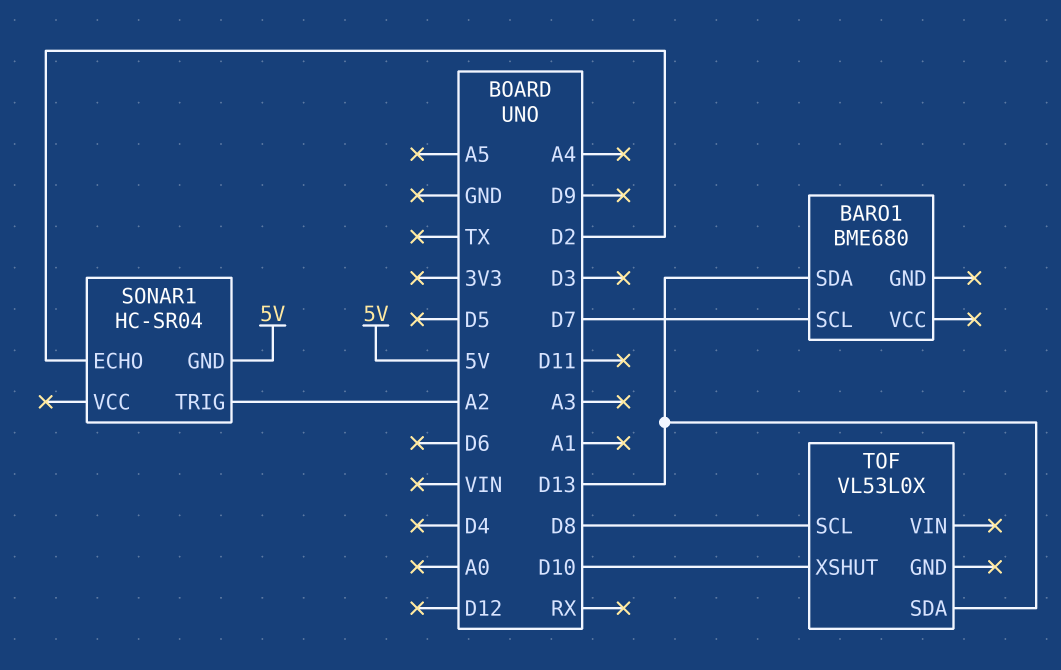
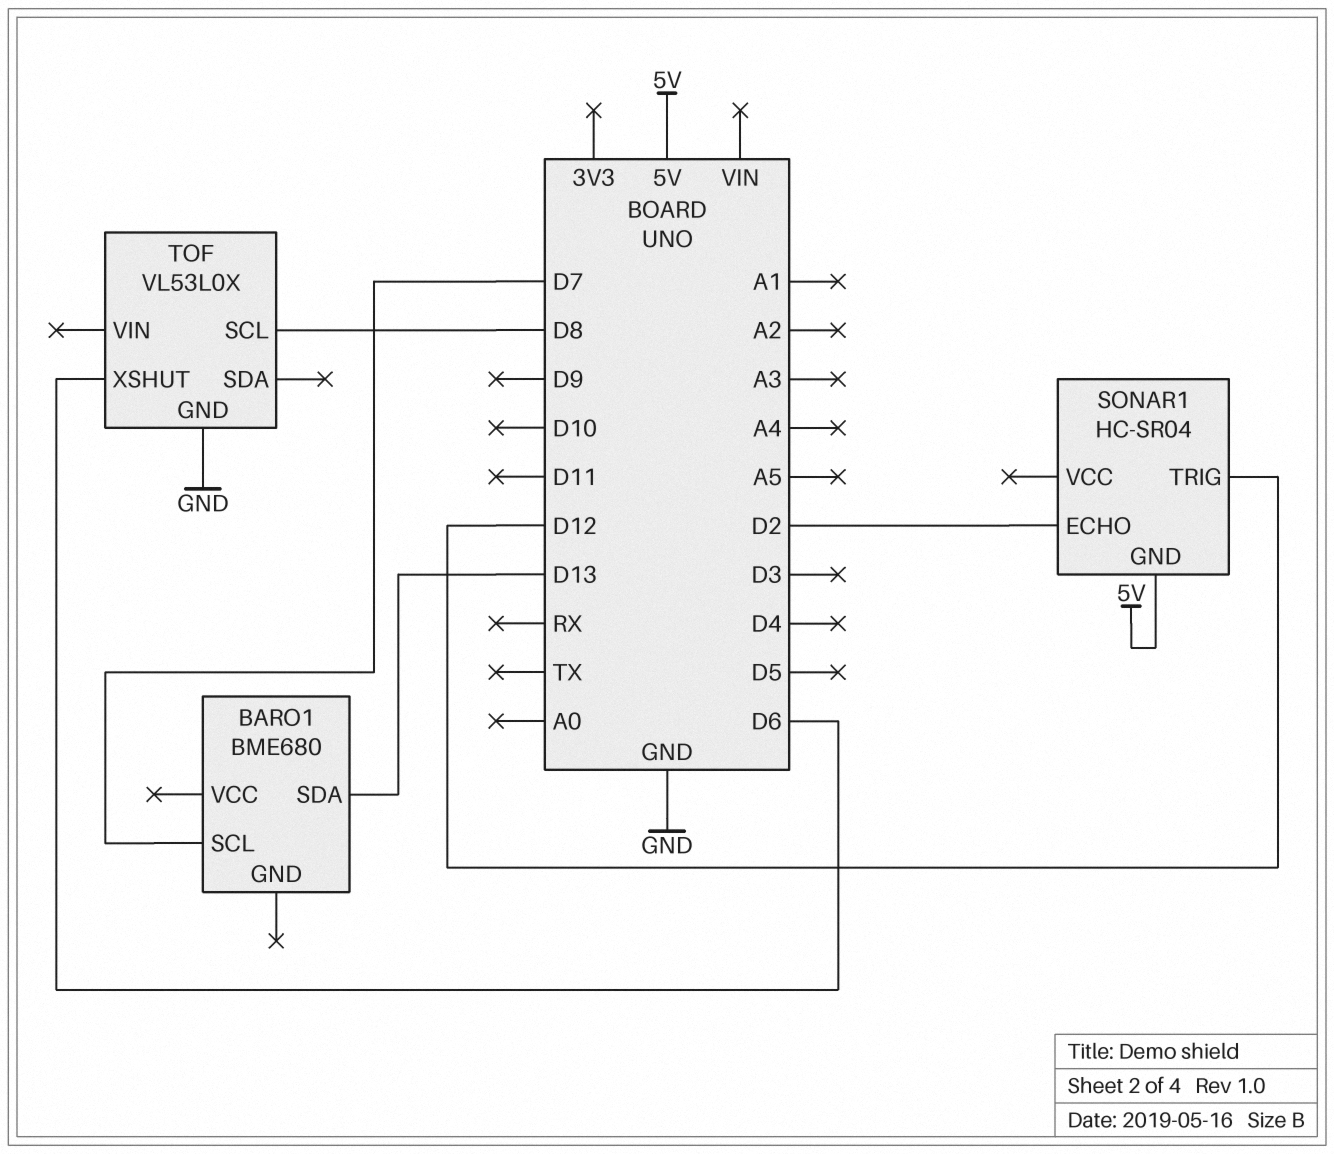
SONAR1 pin TRIG: A2 -> D12
TOF pin GND: none -> GND
TOF pin SDA: D13 -> none
TOF pin XSHUT: D10 -> D6

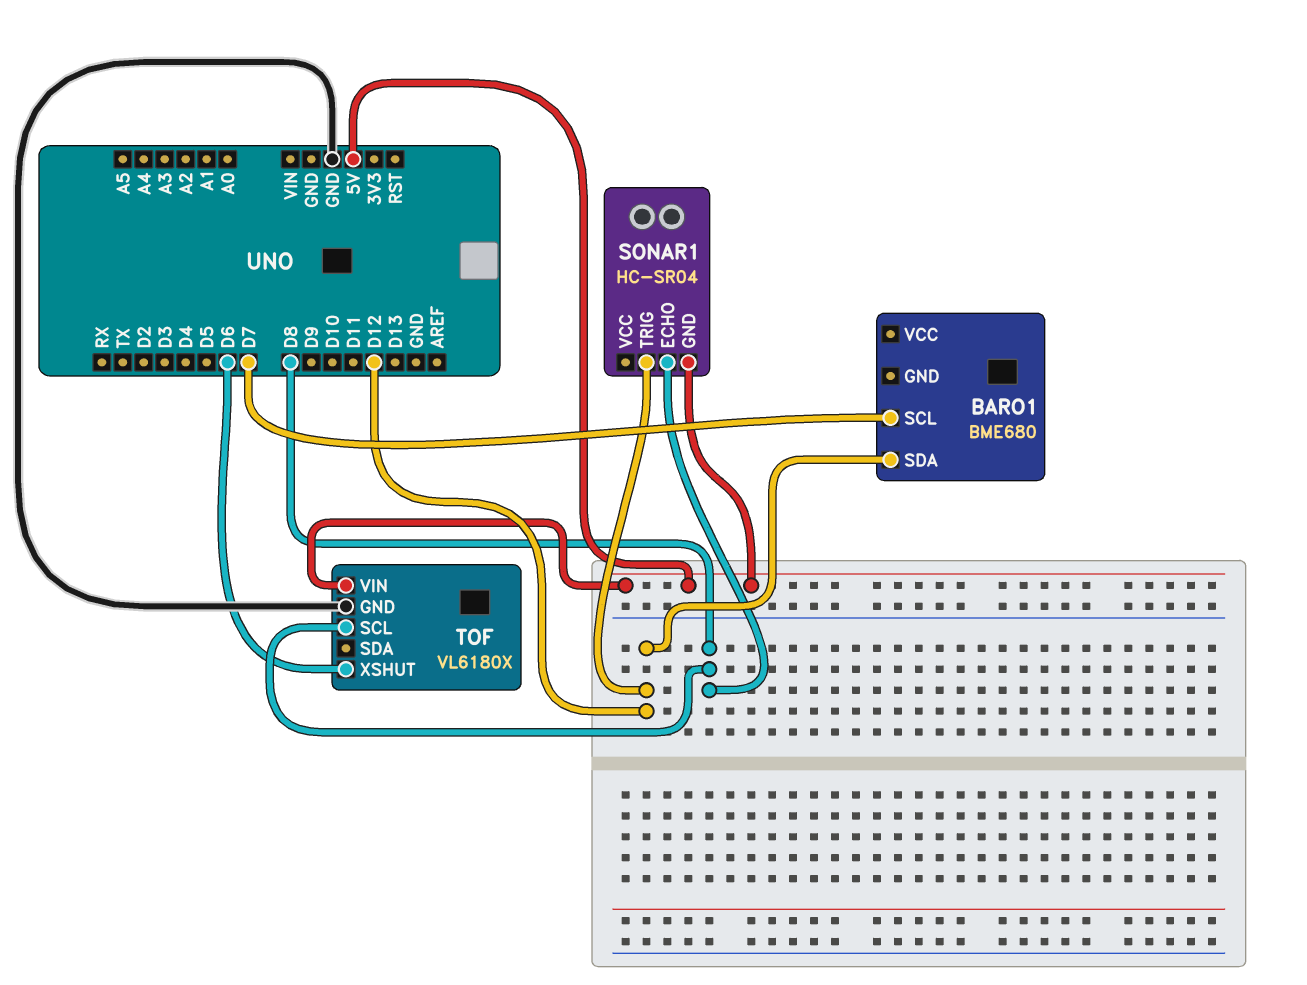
BARO1 pin SDA: D13 -> D12
SONAR1 pin ECHO: D2 -> D8
TOF: VL53L0X -> VL6180X
TOF pin VIN: none -> 5V

